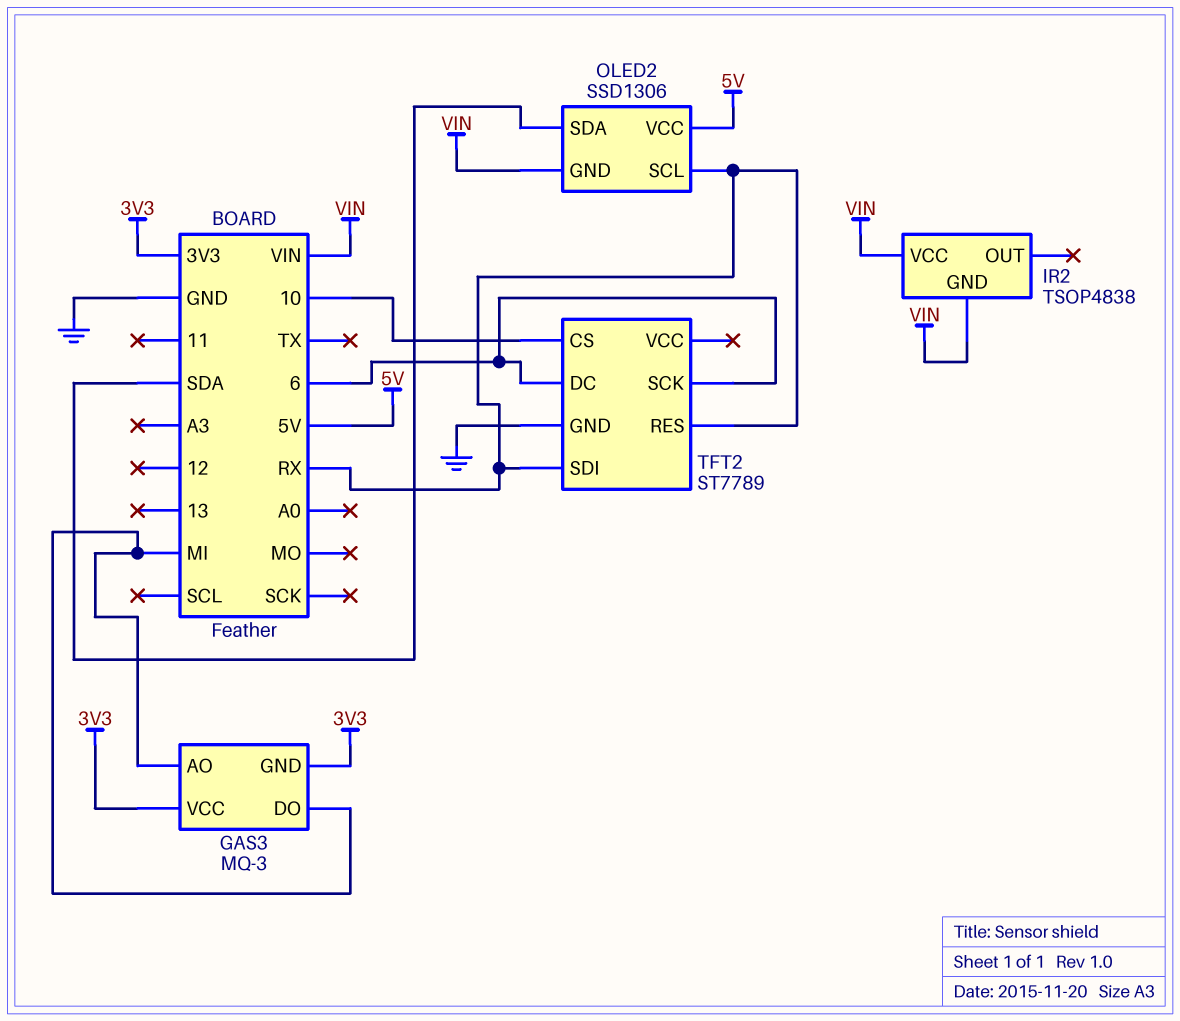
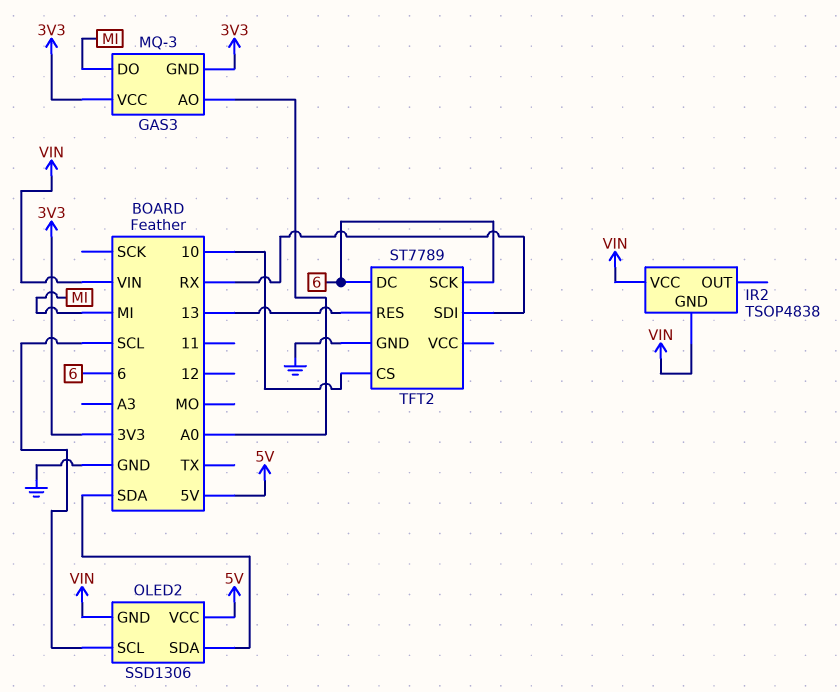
GAS3 pin AO: MI -> A0
OLED2 pin SCL: RX -> SCL
TFT2 pin RES: RX -> 13

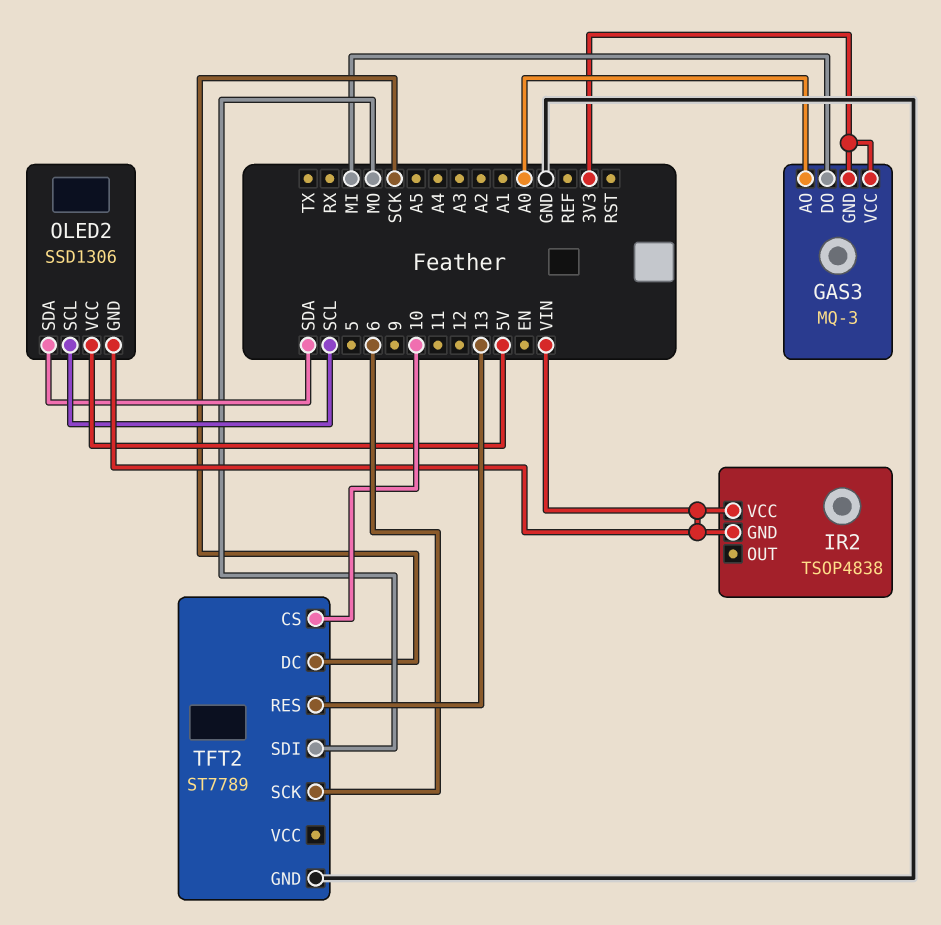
TFT2 pin DC: 6 -> SCK
TFT2 pin SDI: RX -> MO

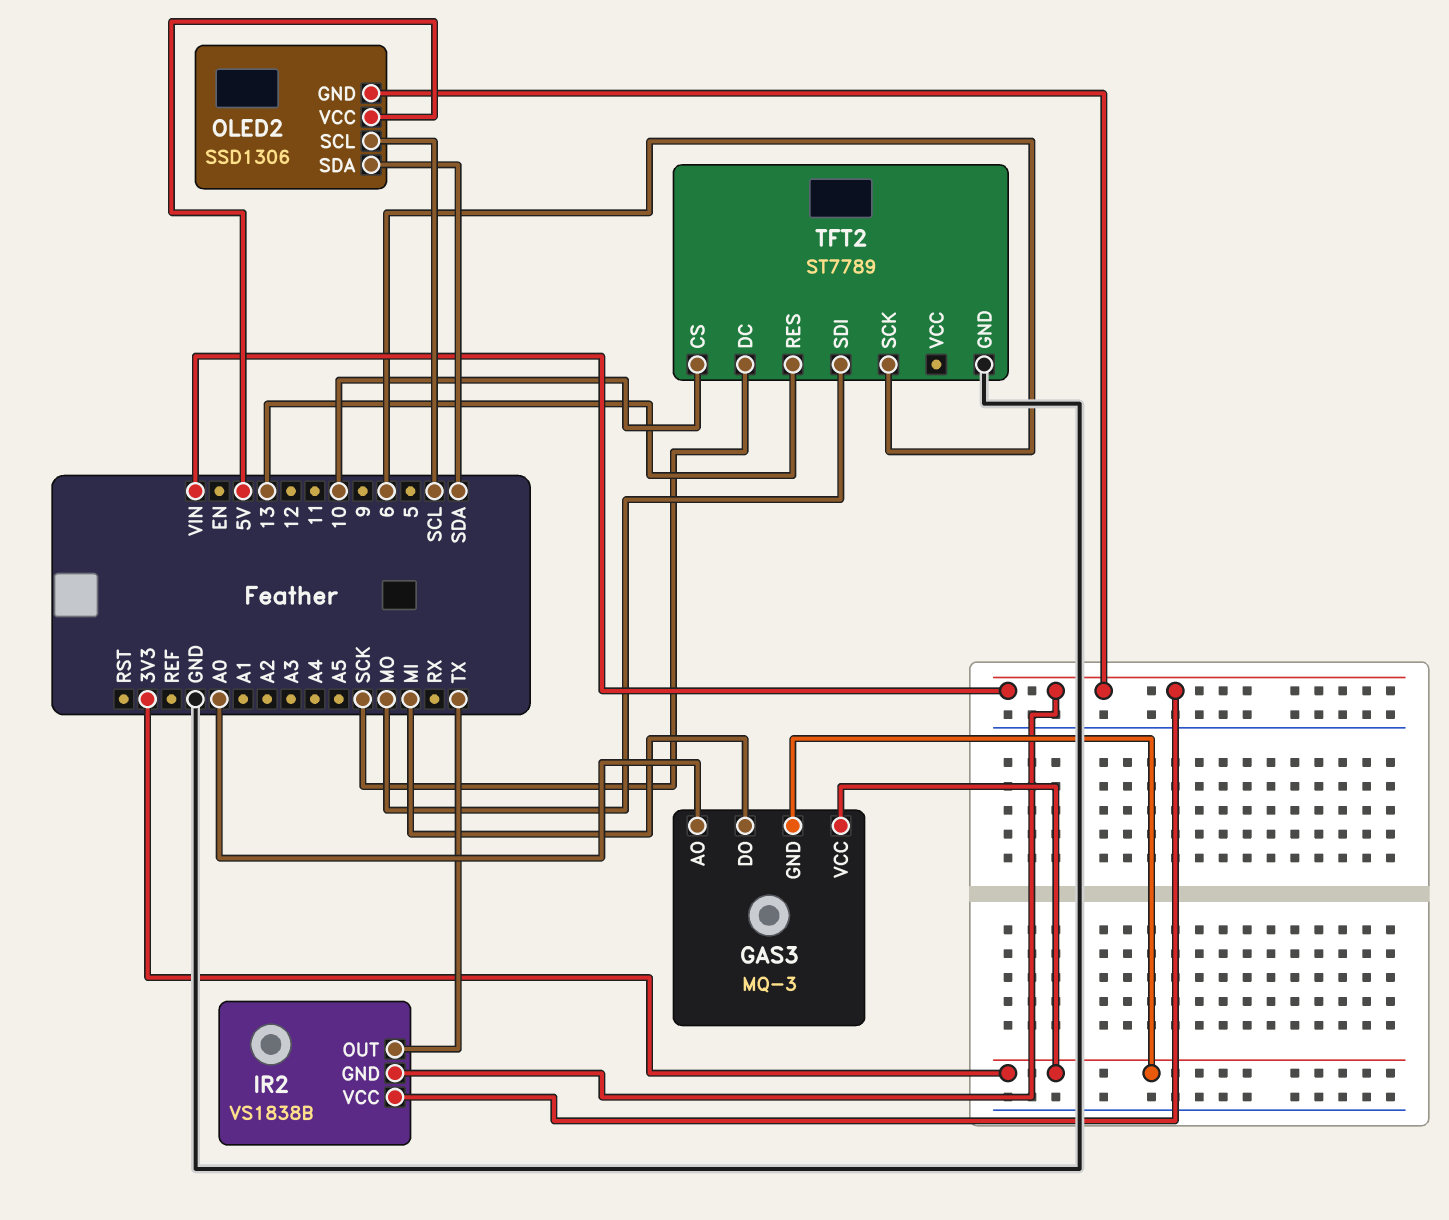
IR2: TSOP4838 -> VS1838B
IR2 pin OUT: none -> TX

